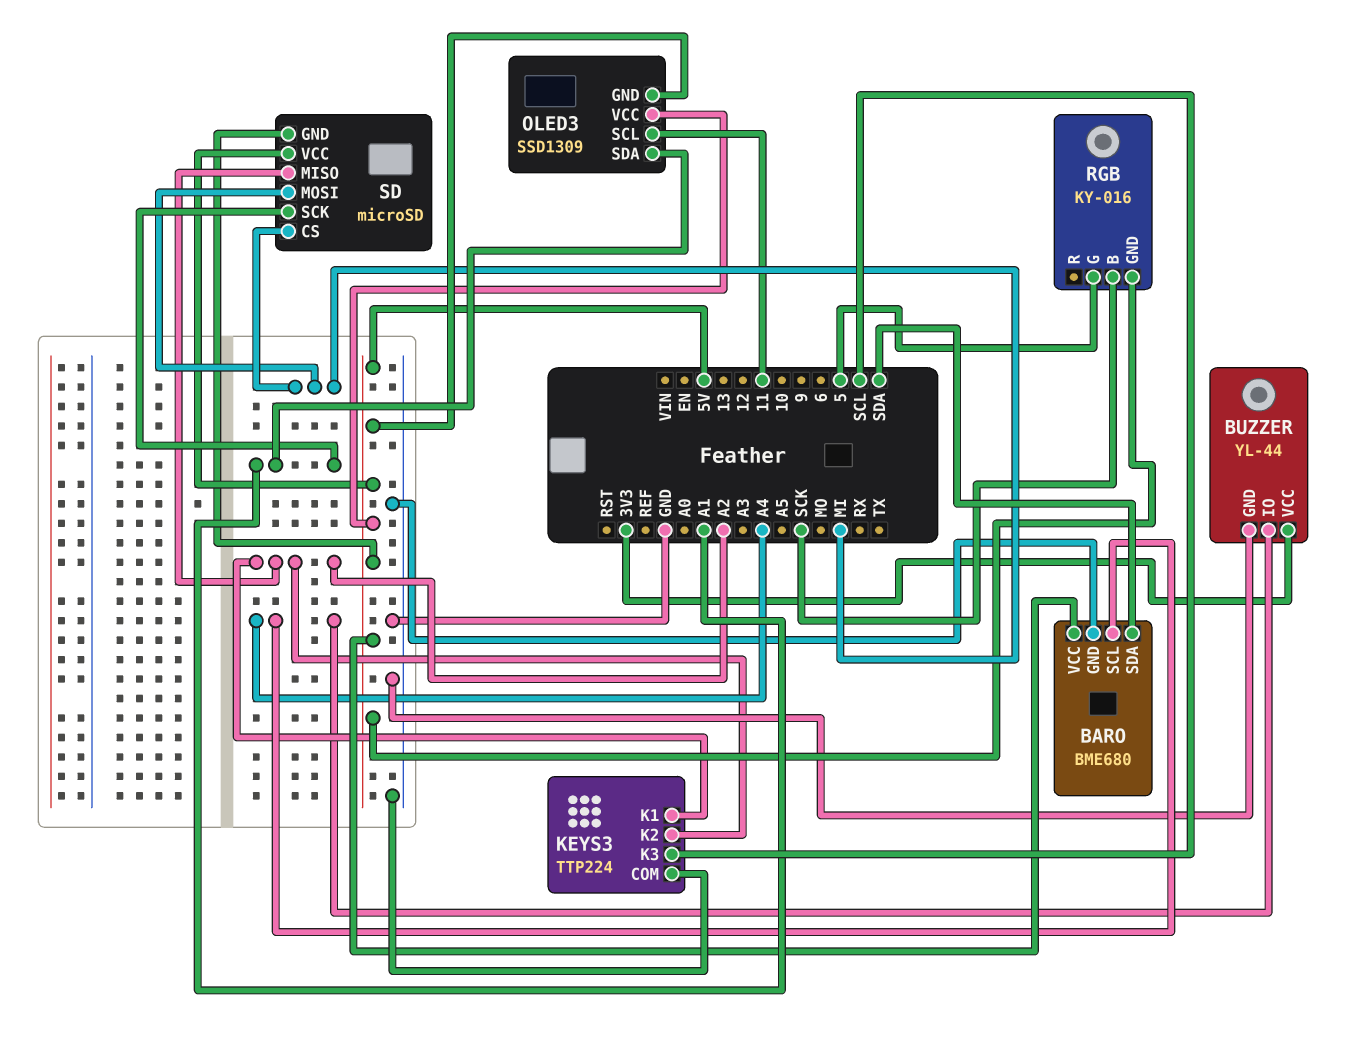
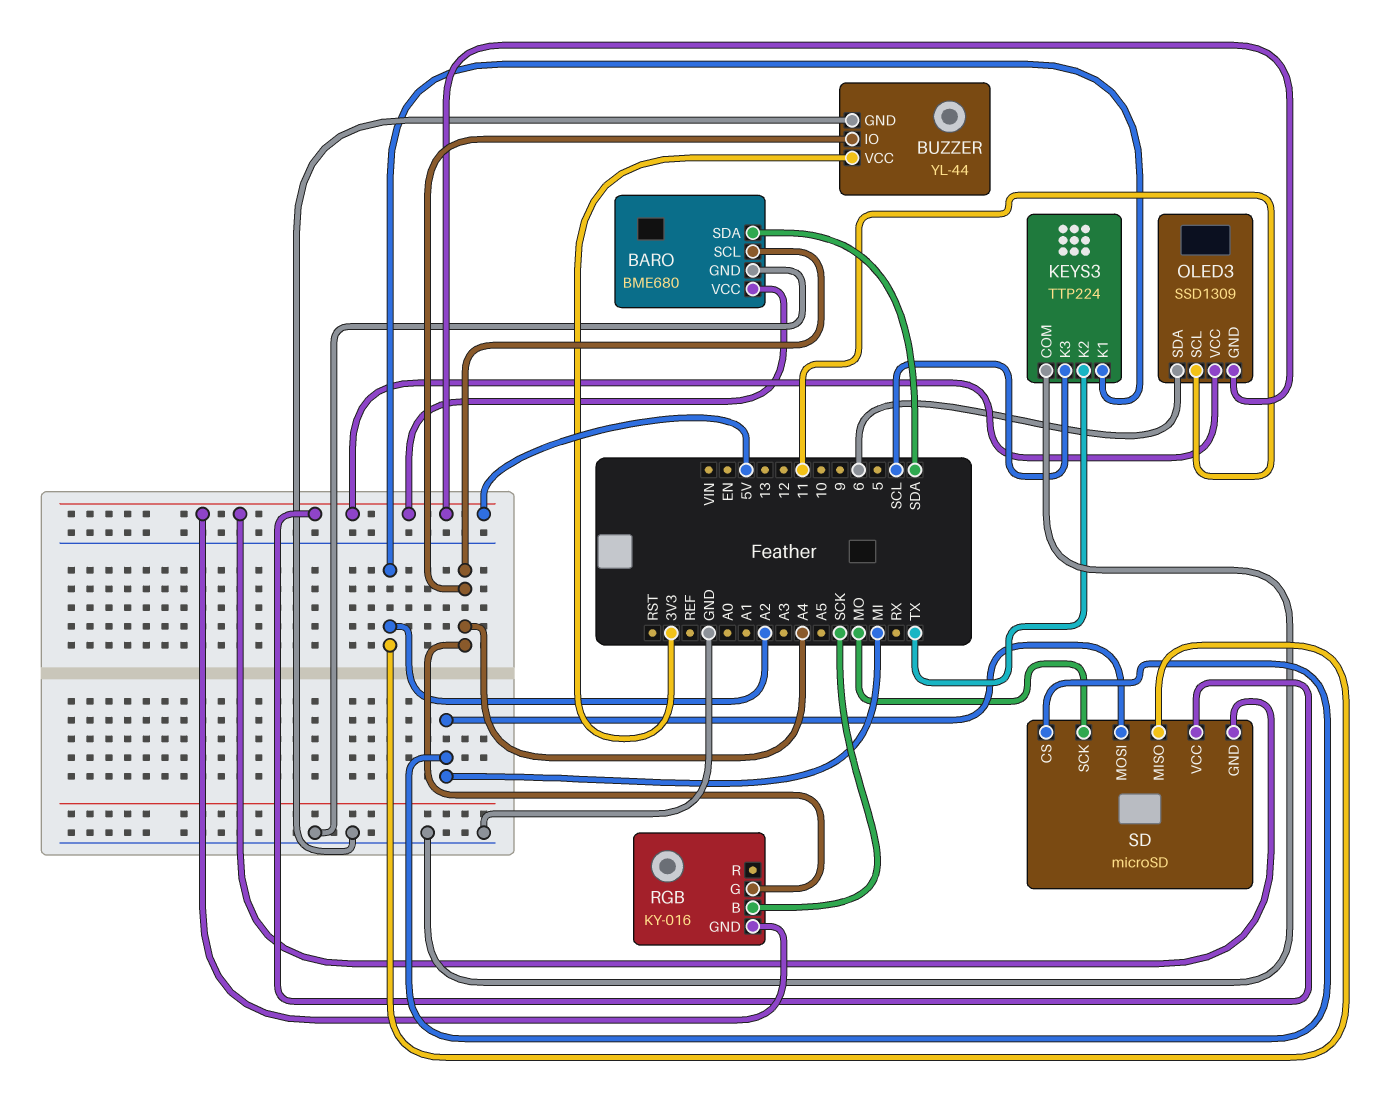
KEYS3 pin K2: A2 -> TX
OLED3 pin SDA: A1 -> 6
RGB pin G: 5 -> A4
SD pin SCK: A1 -> MO

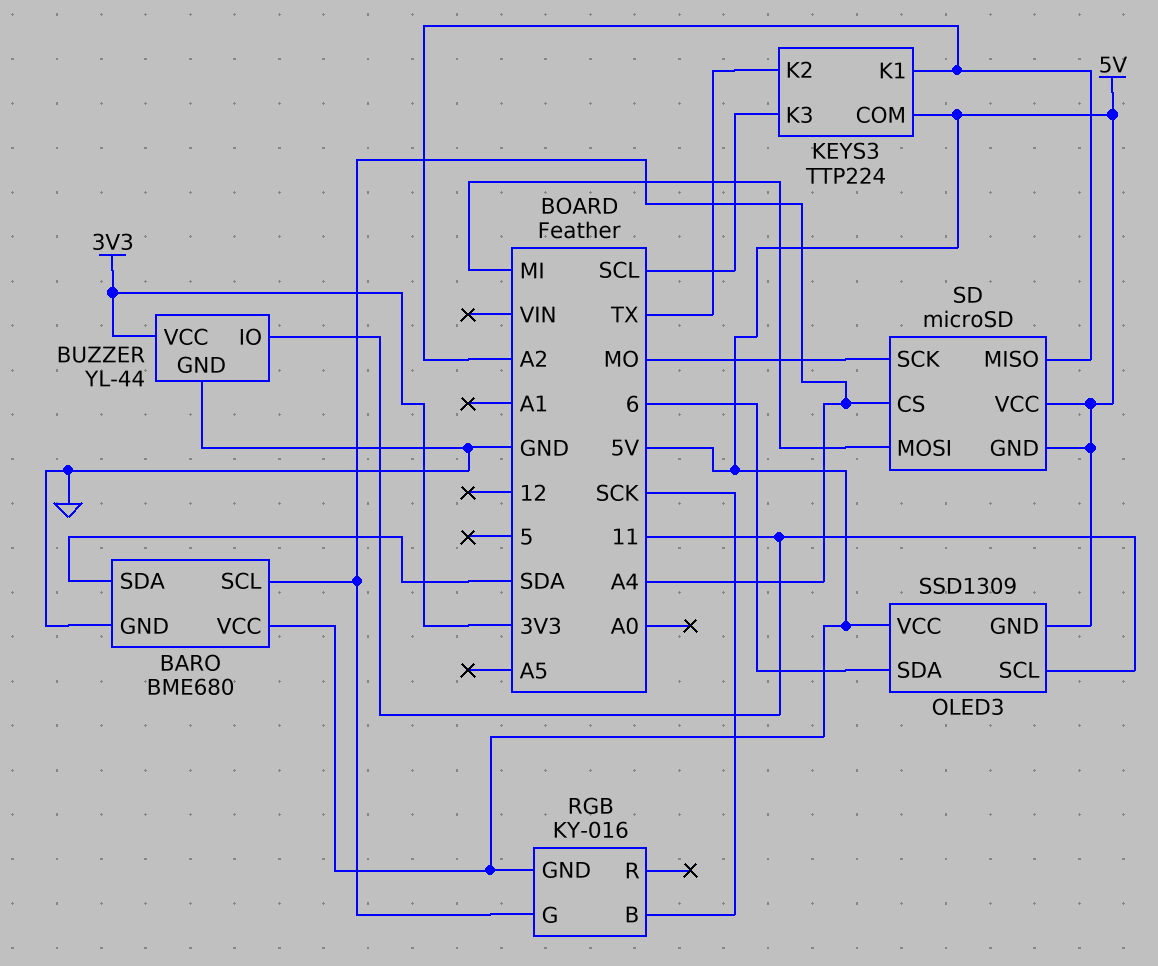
BUZZER pin IO: A4 -> 11
KEYS3 pin COM: GND -> 5V
SD pin CS: MI -> A4

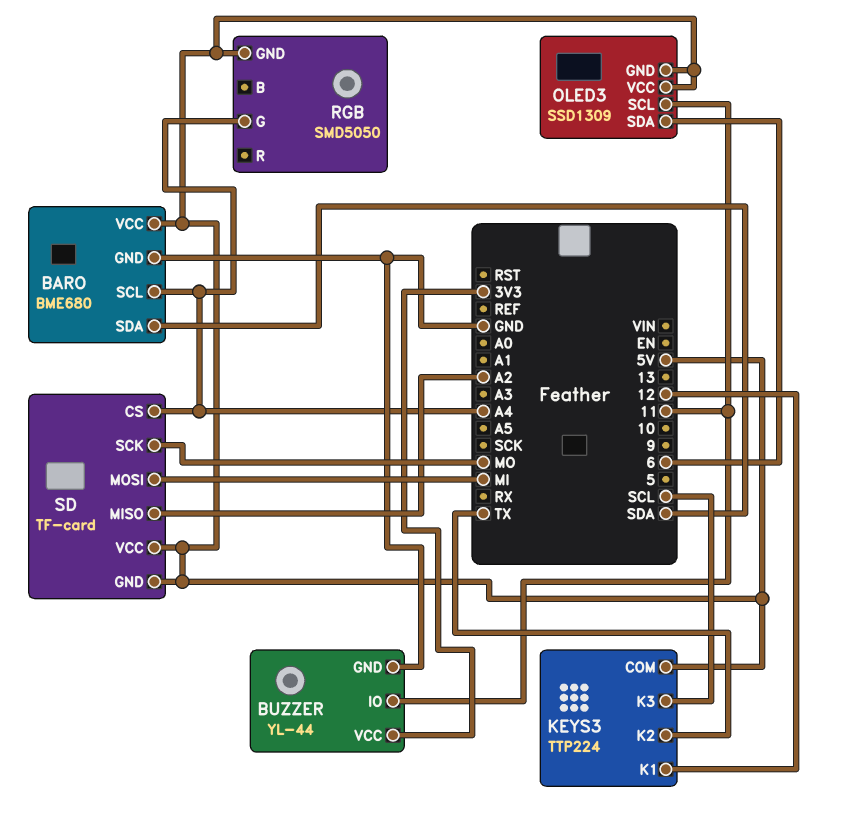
KEYS3 pin K1: A2 -> 12
RGB: KY-016 -> SMD5050
RGB pin B: SCK -> none
SD: microSD -> TF-card

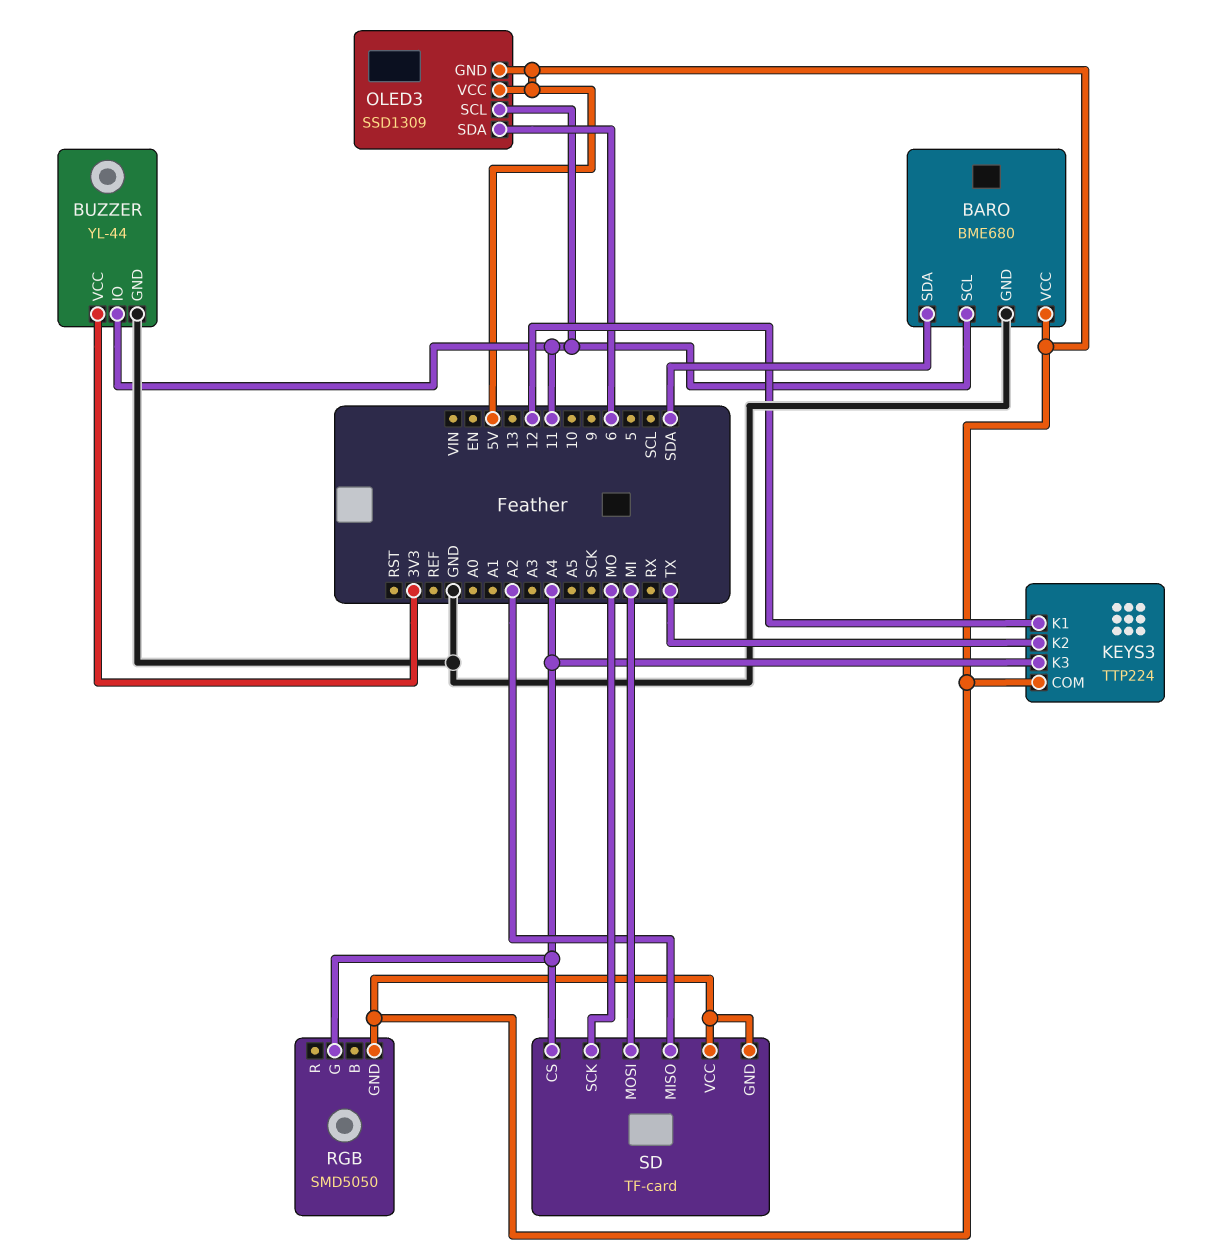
BARO pin SCL: A4 -> 11
KEYS3 pin K3: SCL -> A4

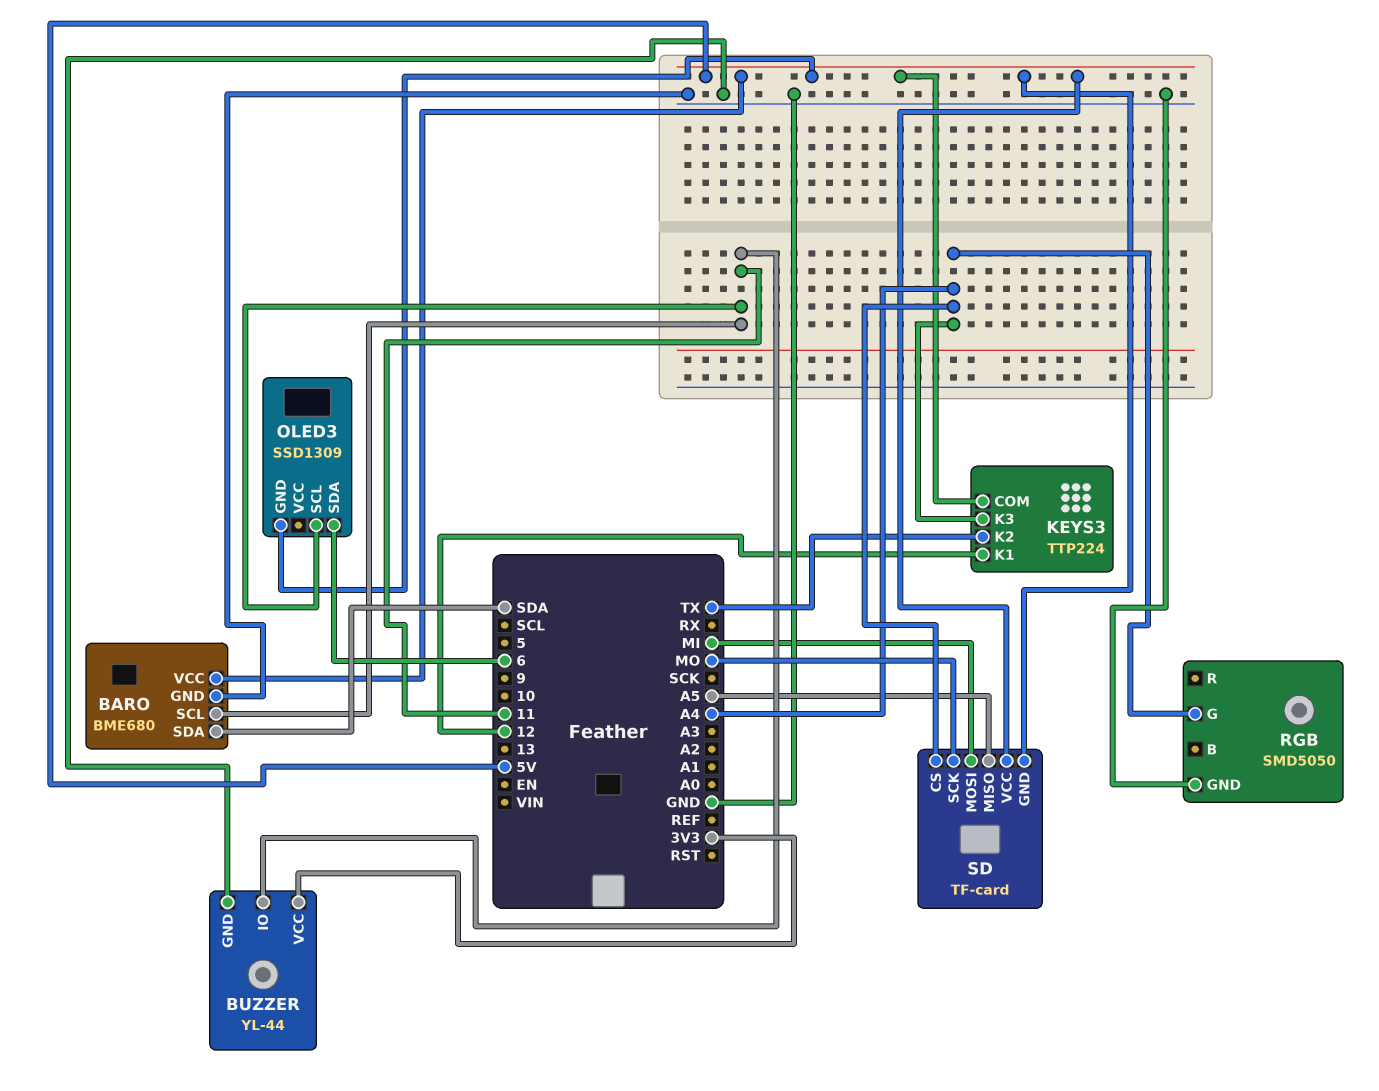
OLED3 pin VCC: 5V -> none
RGB pin GND: 5V -> GND
SD pin MISO: A2 -> A5

